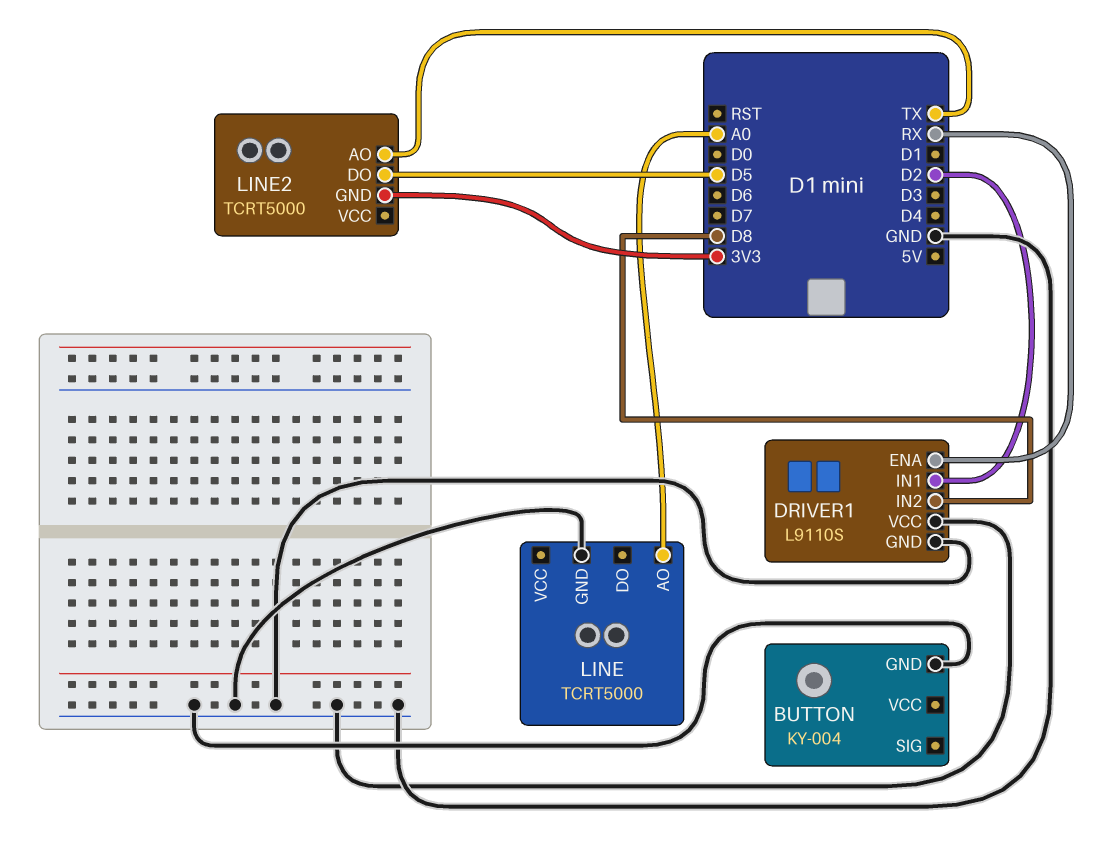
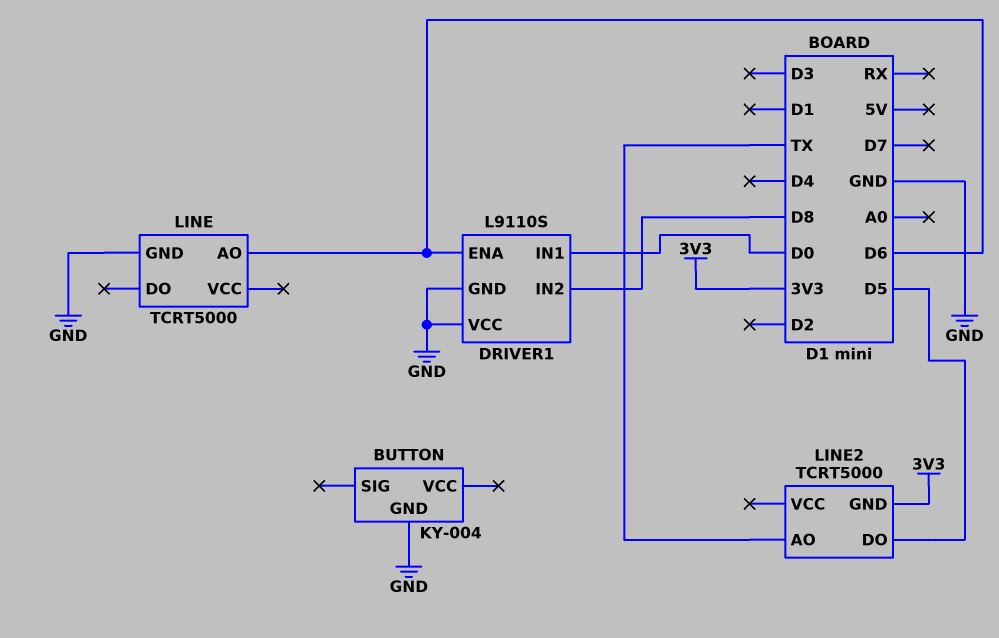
DRIVER1 pin ENA: RX -> D6
DRIVER1 pin IN1: D2 -> D0
LINE pin AO: A0 -> D6

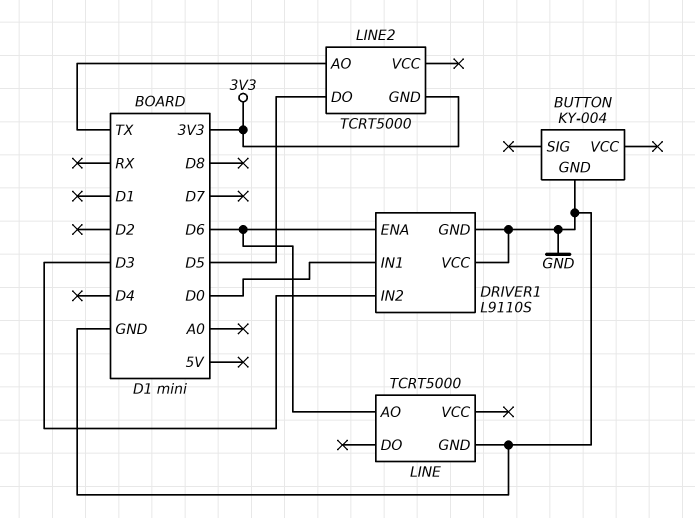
DRIVER1 pin IN2: D8 -> D3

